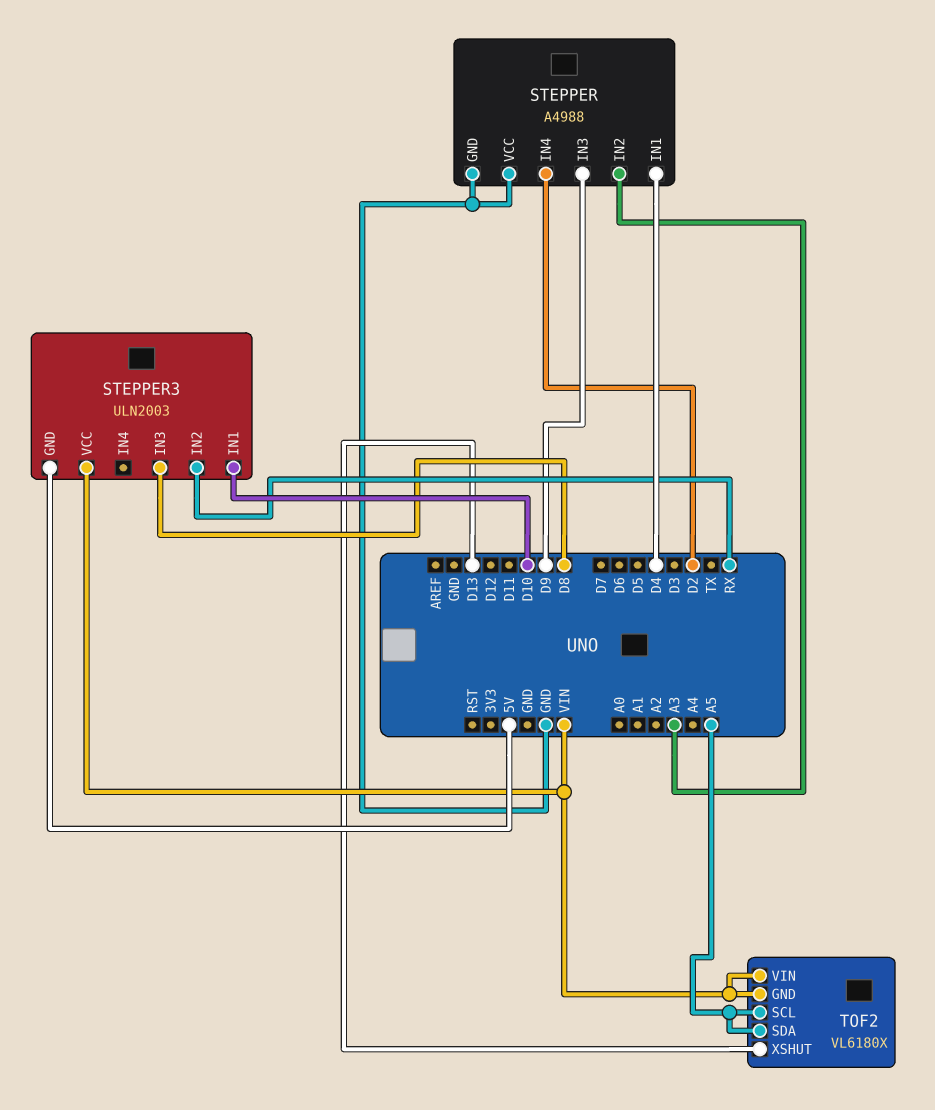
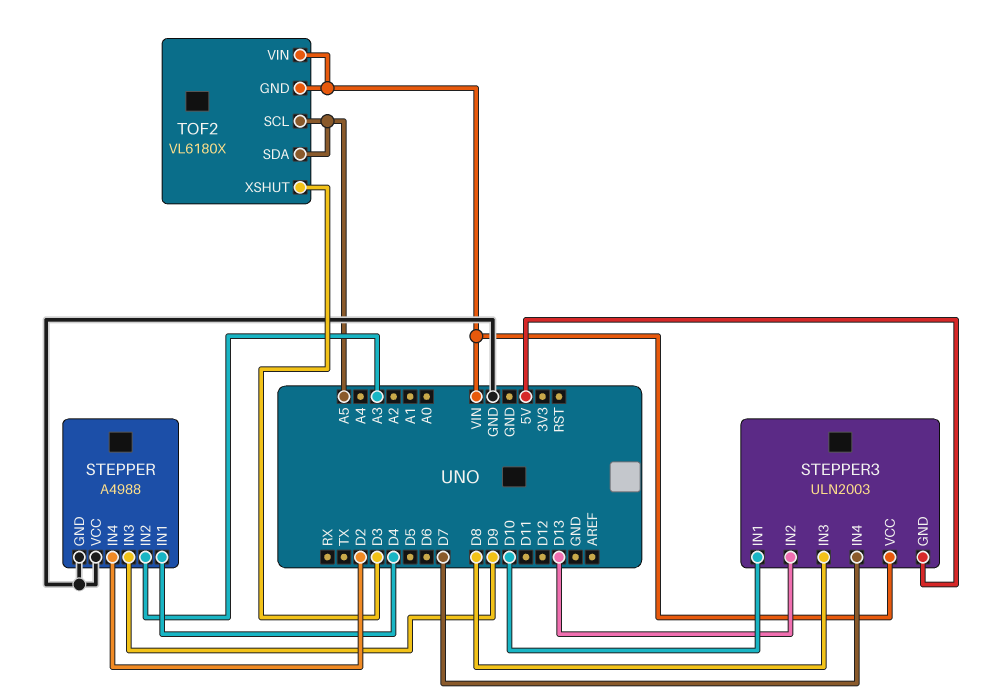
STEPPER3 pin IN2: RX -> D13
STEPPER3 pin IN4: none -> D7
TOF2 pin XSHUT: D13 -> D3

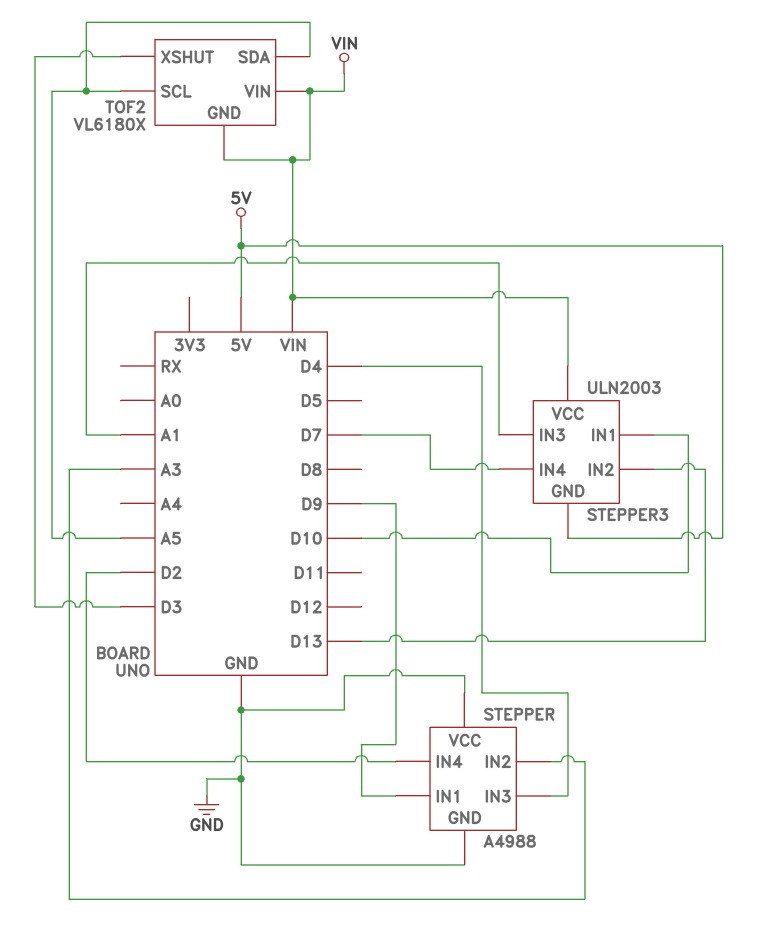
STEPPER pin IN1: D4 -> D9
STEPPER pin IN3: D9 -> D4
STEPPER3 pin IN3: D8 -> A1

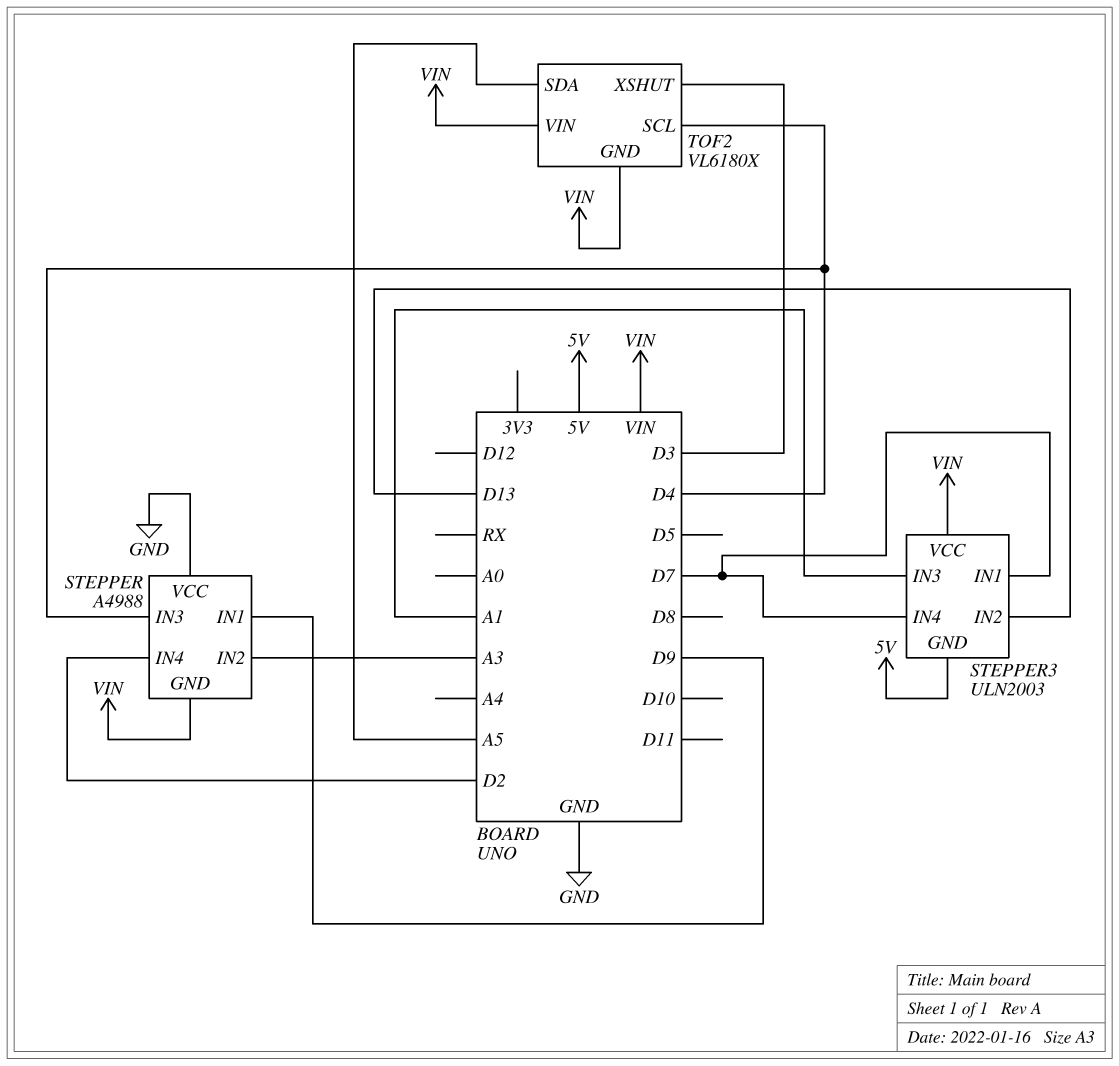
STEPPER pin GND: GND -> VIN
STEPPER3 pin IN1: D10 -> D7
TOF2 pin SCL: A5 -> D4

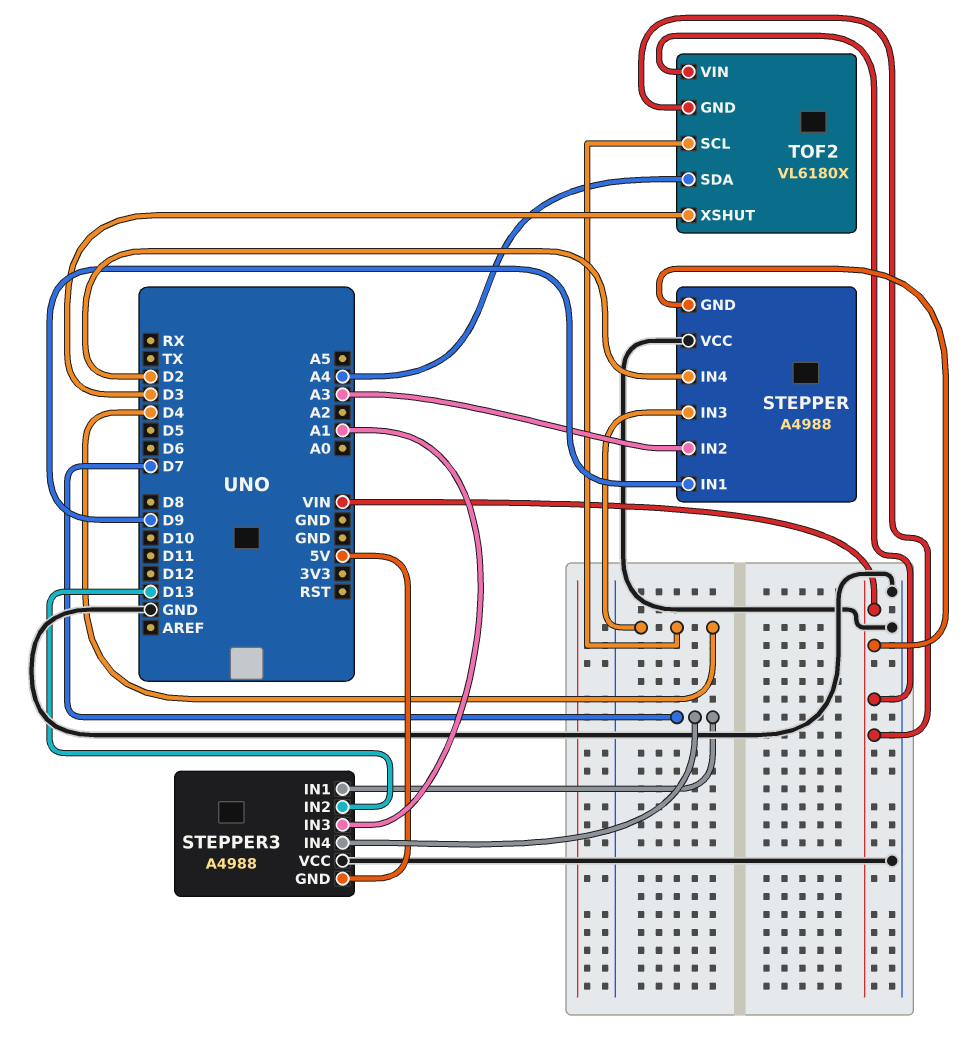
STEPPER3: ULN2003 -> A4988
STEPPER3 pin VCC: VIN -> GND
TOF2 pin SDA: A5 -> A4

